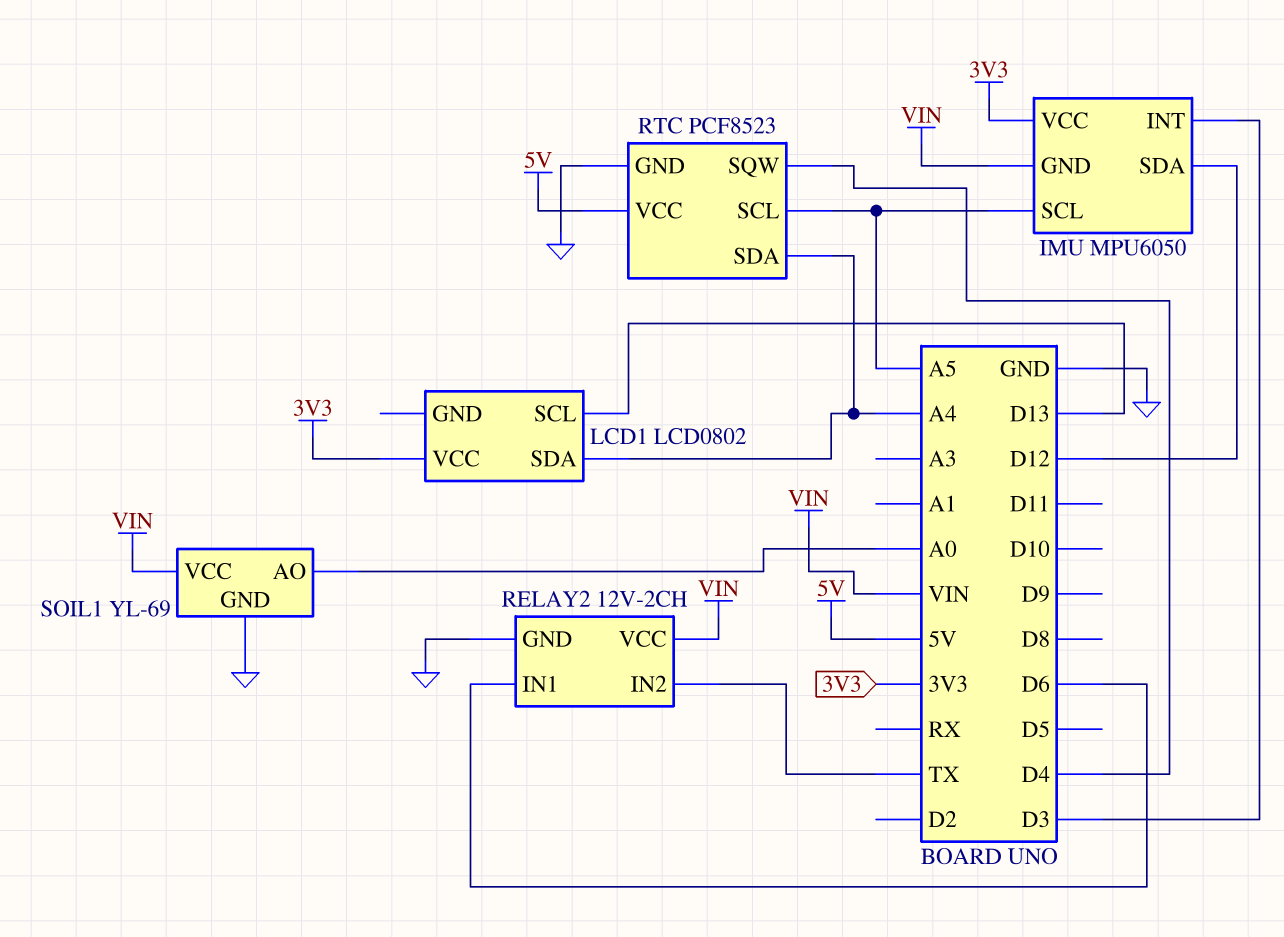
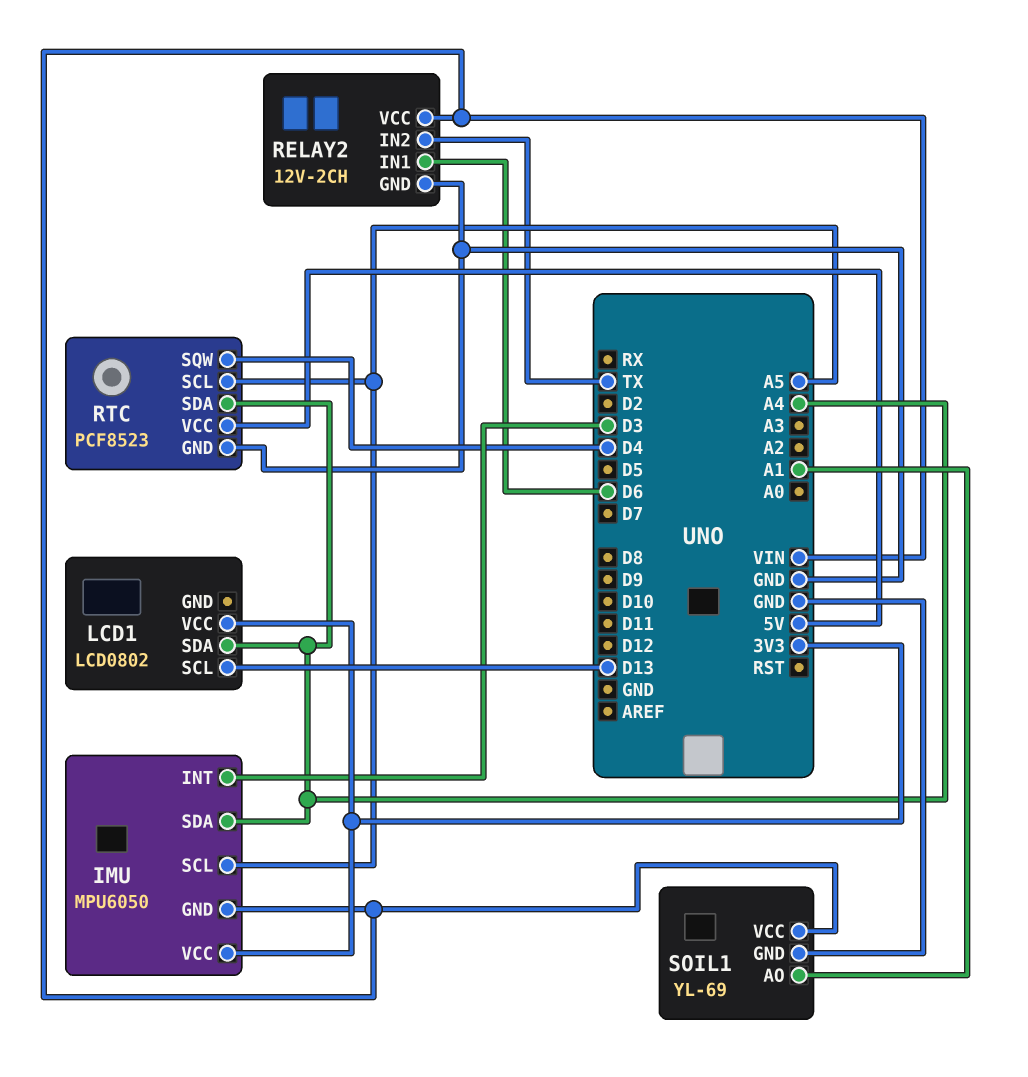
IMU pin SDA: D12 -> A4
SOIL1 pin AO: A0 -> A1

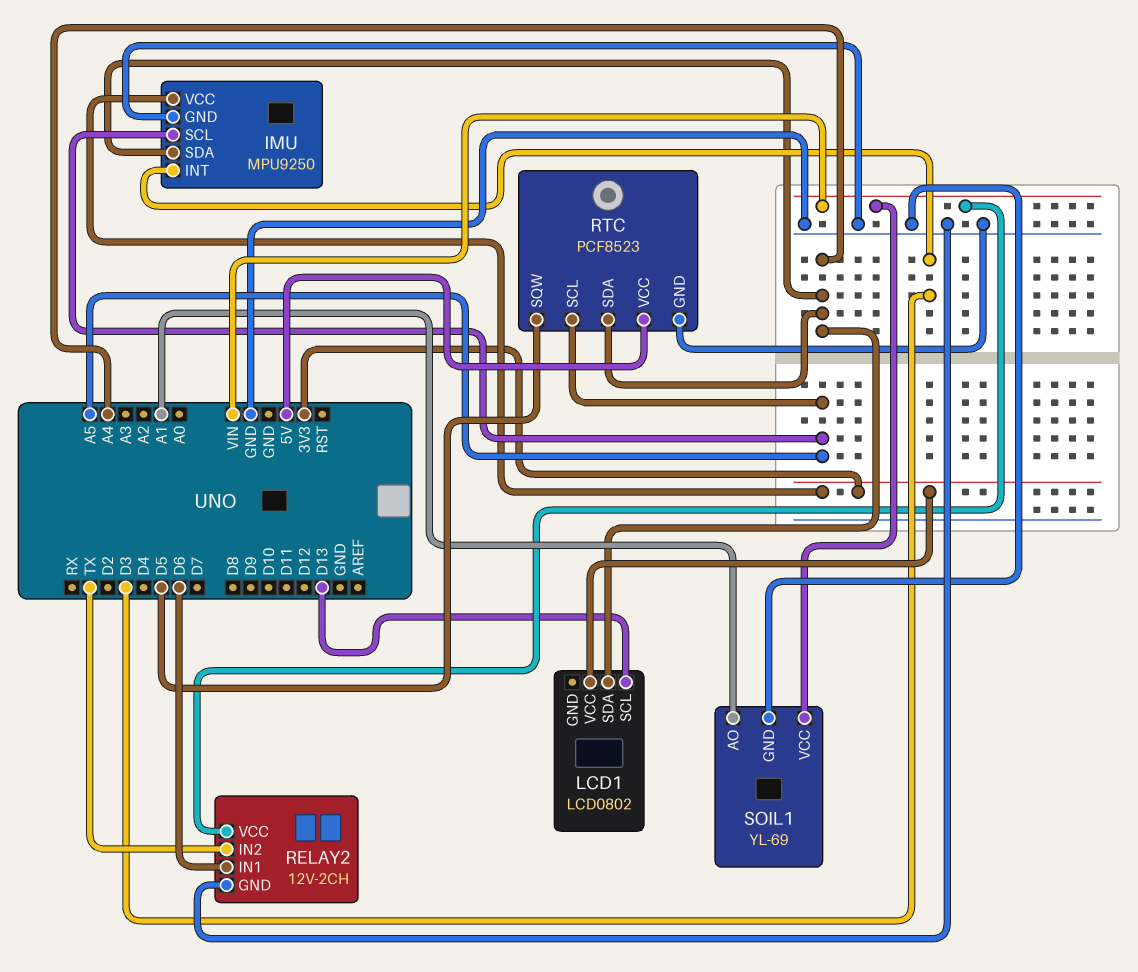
IMU: MPU6050 -> MPU9250
IMU pin GND: VIN -> GND
RTC pin SQW: D4 -> D5

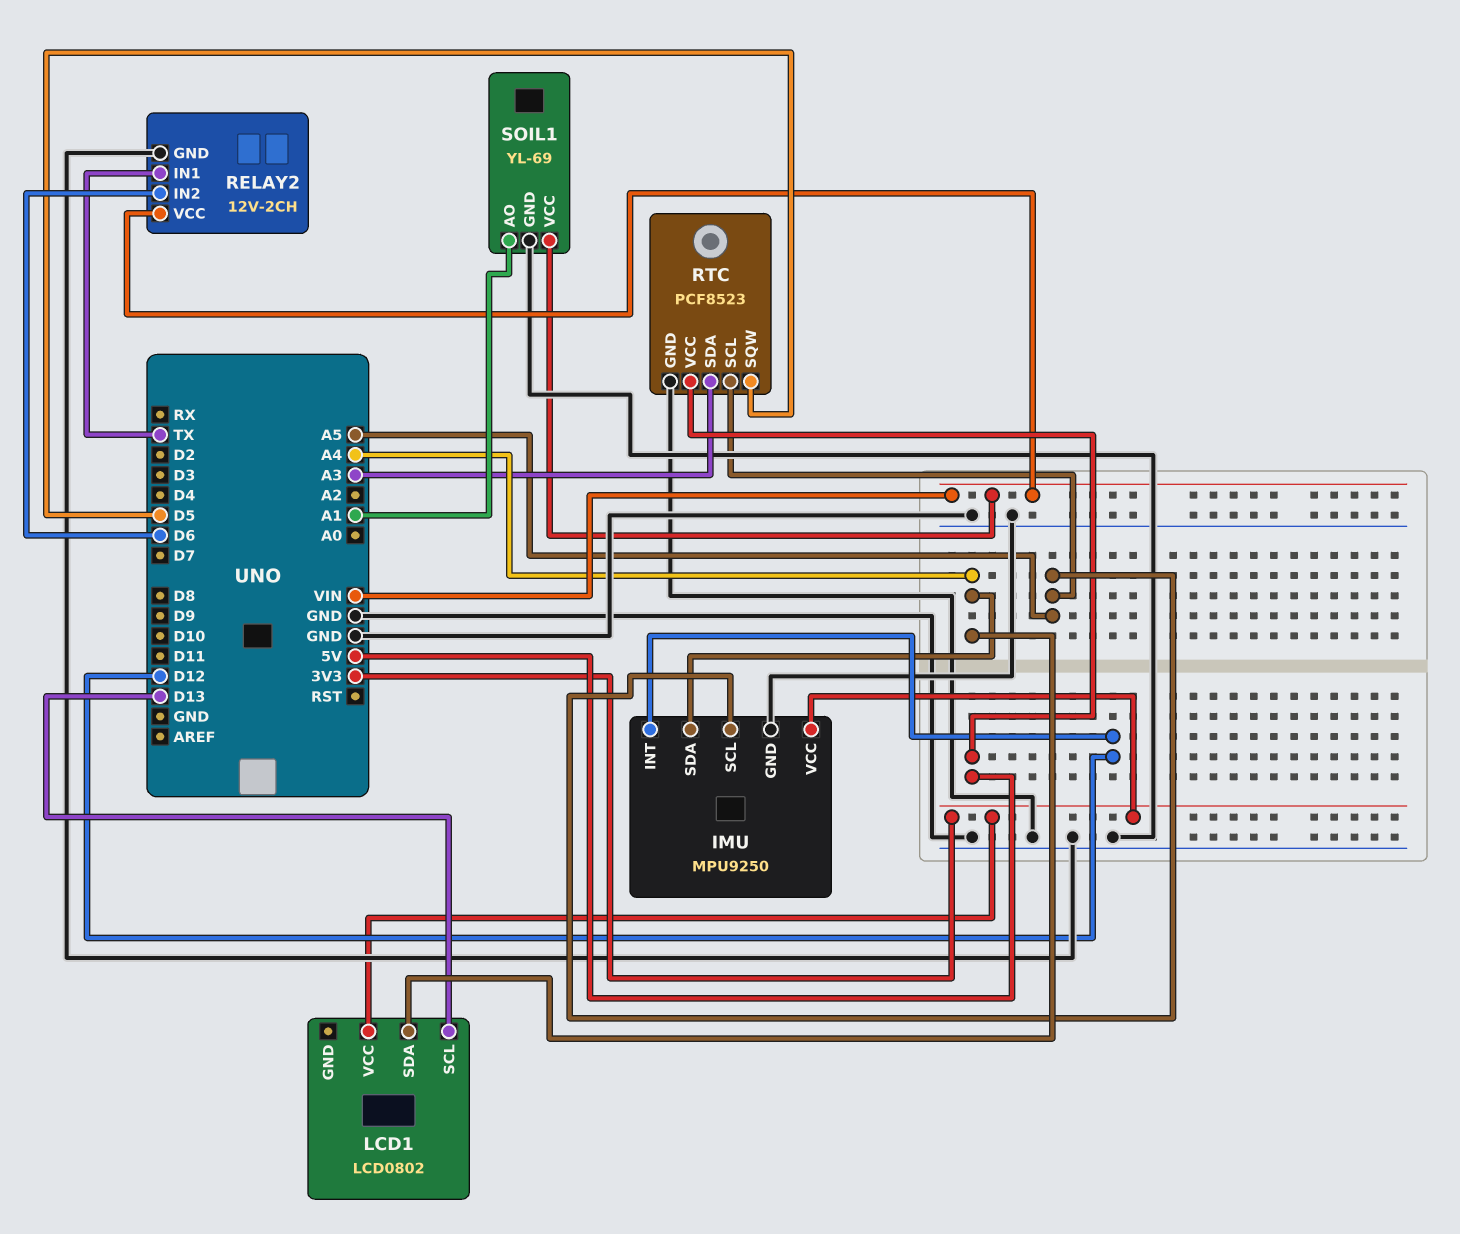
IMU pin INT: D3 -> D12
RELAY2 pin IN1: D6 -> TX
RELAY2 pin IN2: TX -> D6
RTC pin SDA: A4 -> A3

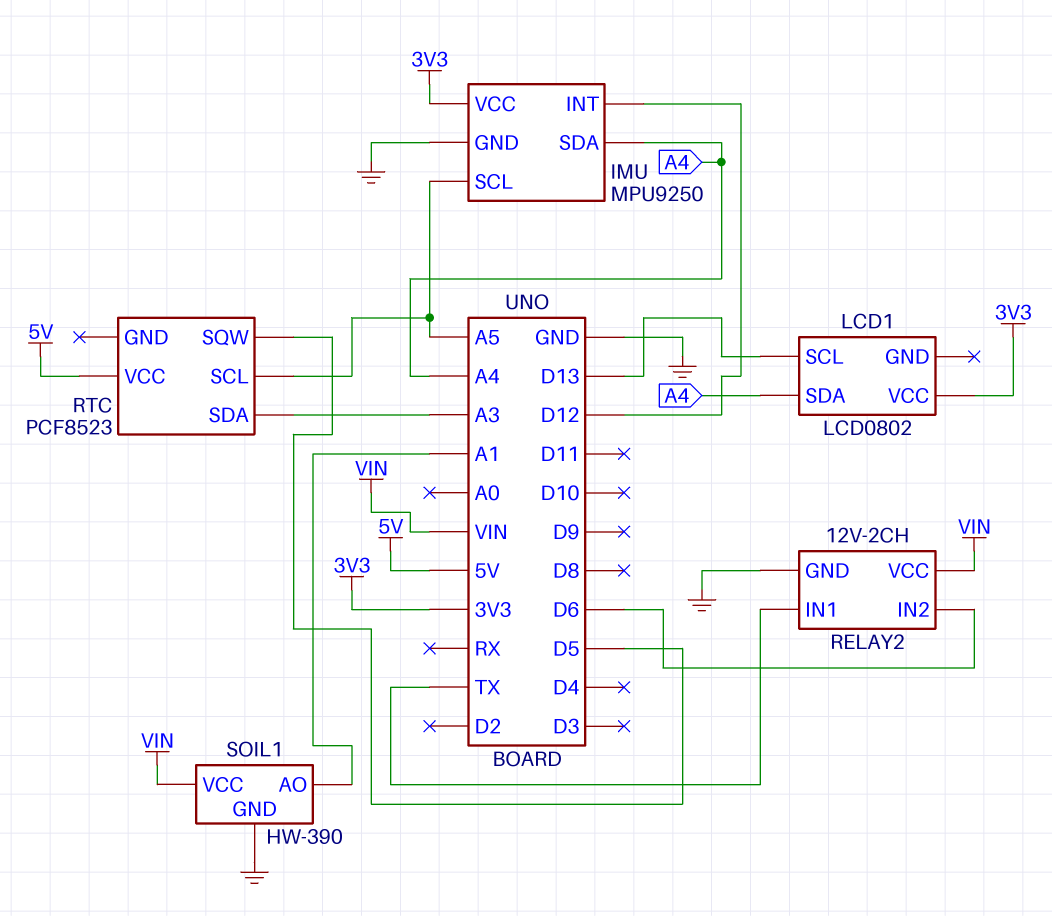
RTC pin GND: GND -> none
SOIL1: YL-69 -> HW-390

